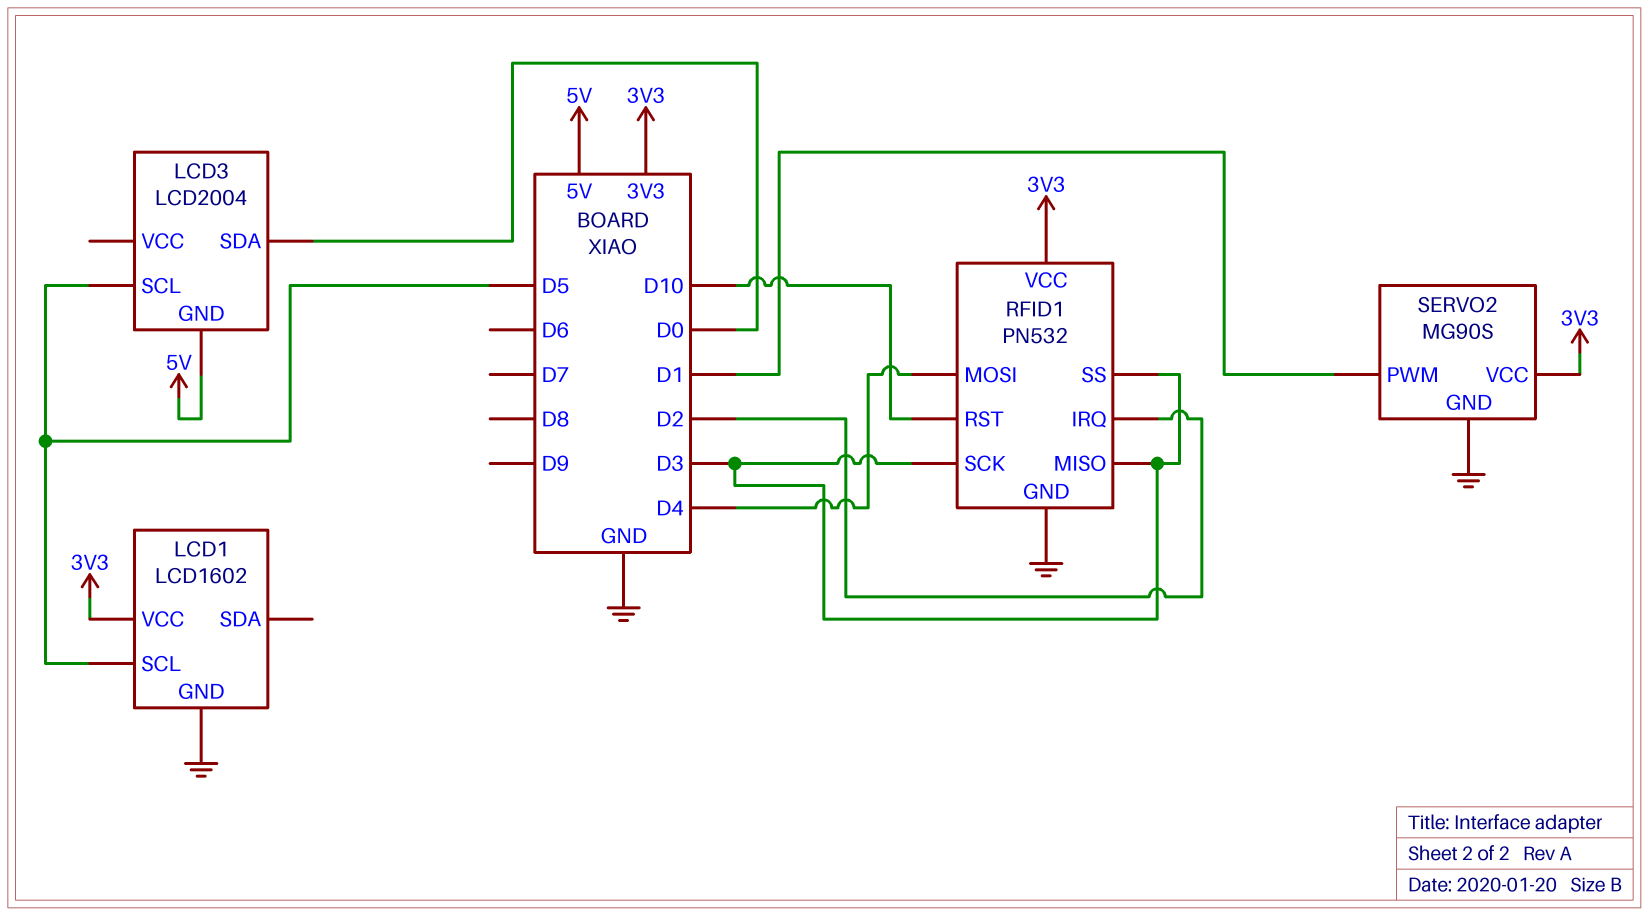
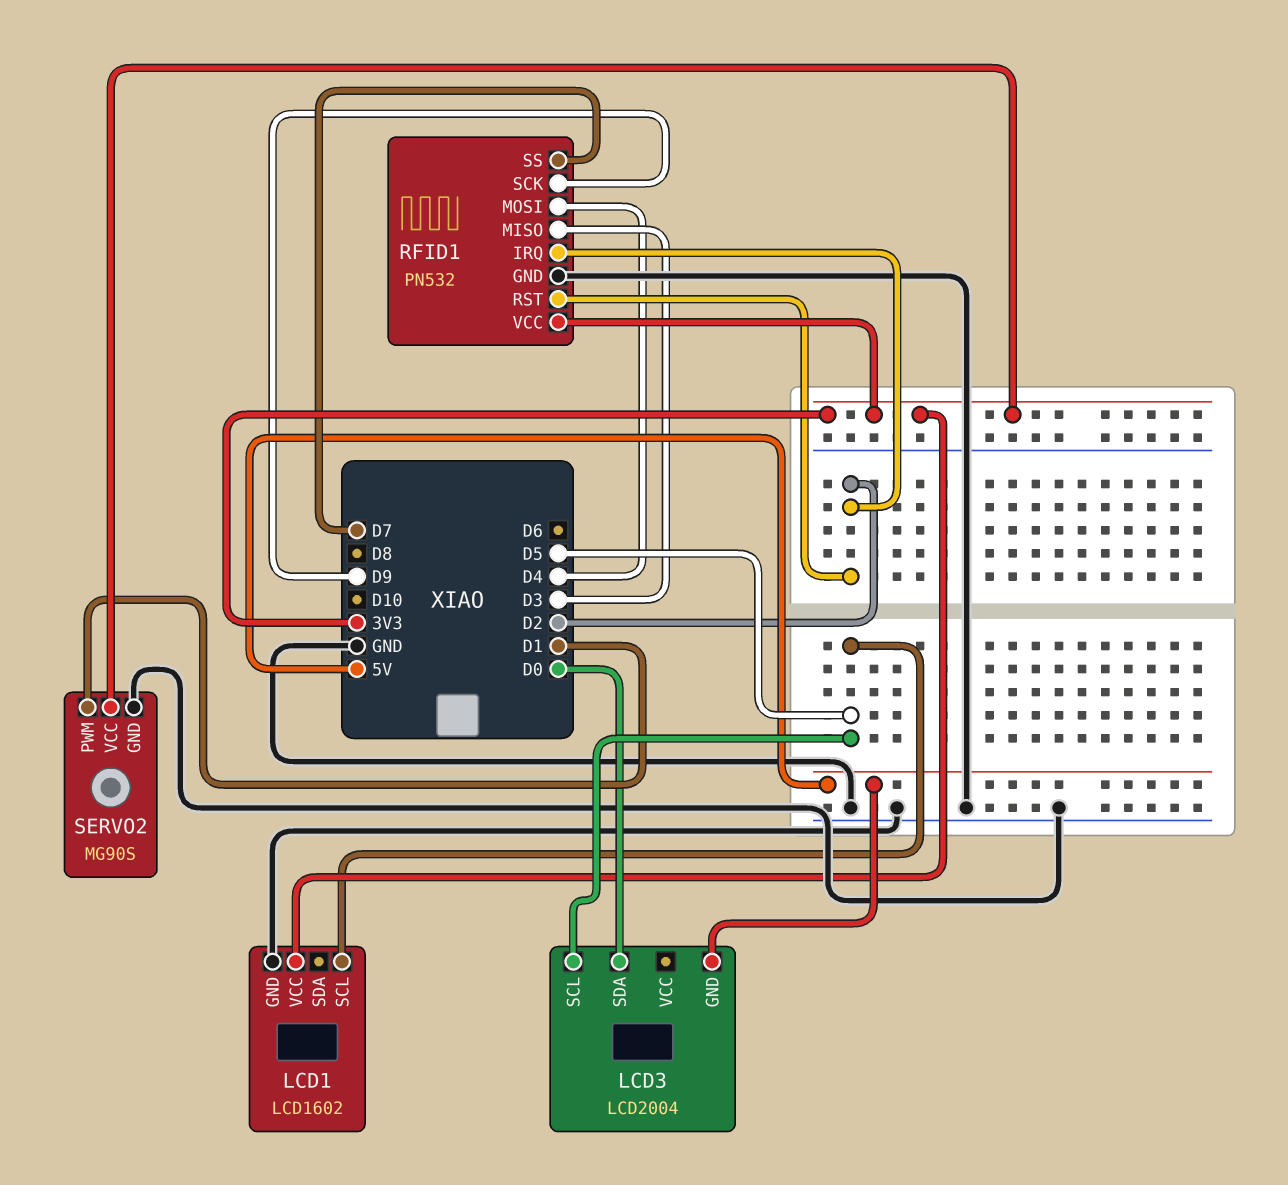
RFID1 pin RST: D10 -> D2
RFID1 pin SCK: D3 -> D9
RFID1 pin SS: D3 -> D7

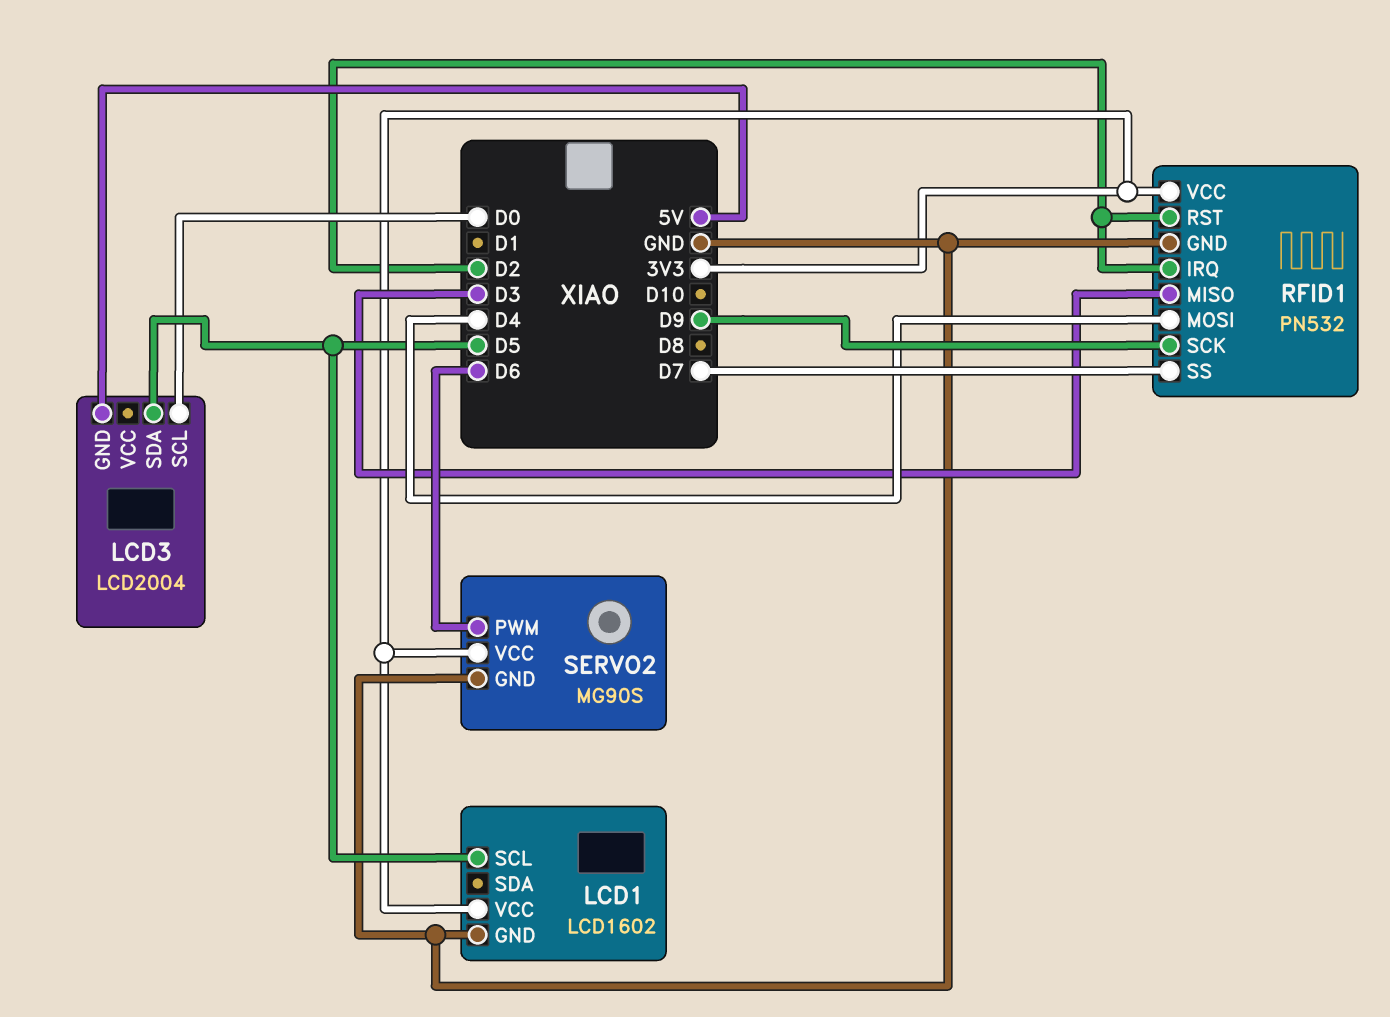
LCD3 pin SCL: D5 -> D0
LCD3 pin SDA: D0 -> D5
SERVO2 pin PWM: D1 -> D6

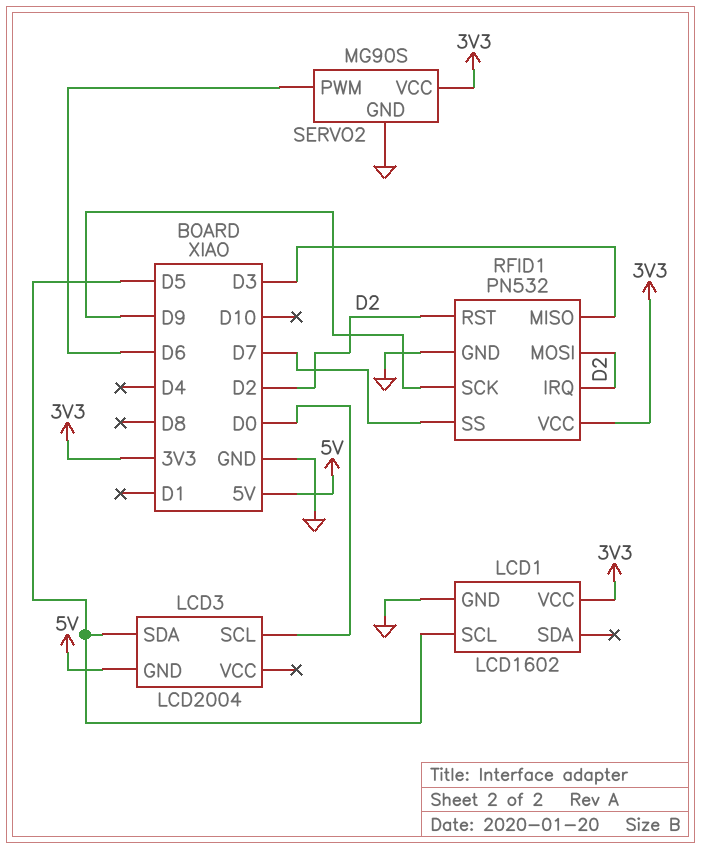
RFID1 pin MOSI: D4 -> D2

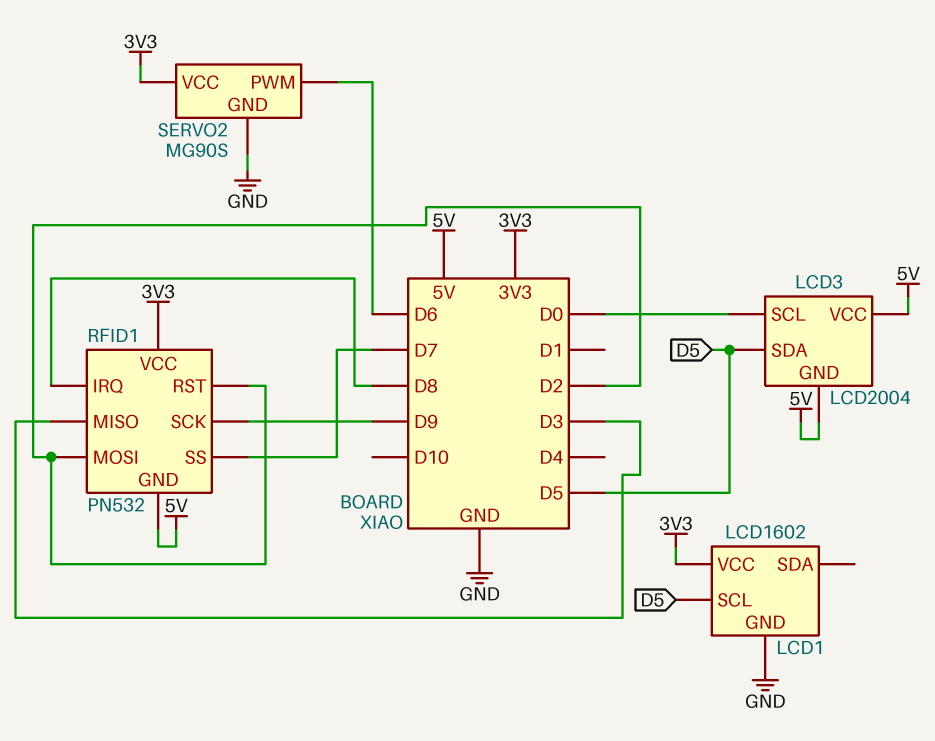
LCD3 pin VCC: none -> 5V
RFID1 pin GND: GND -> 5V
RFID1 pin IRQ: D2 -> D8

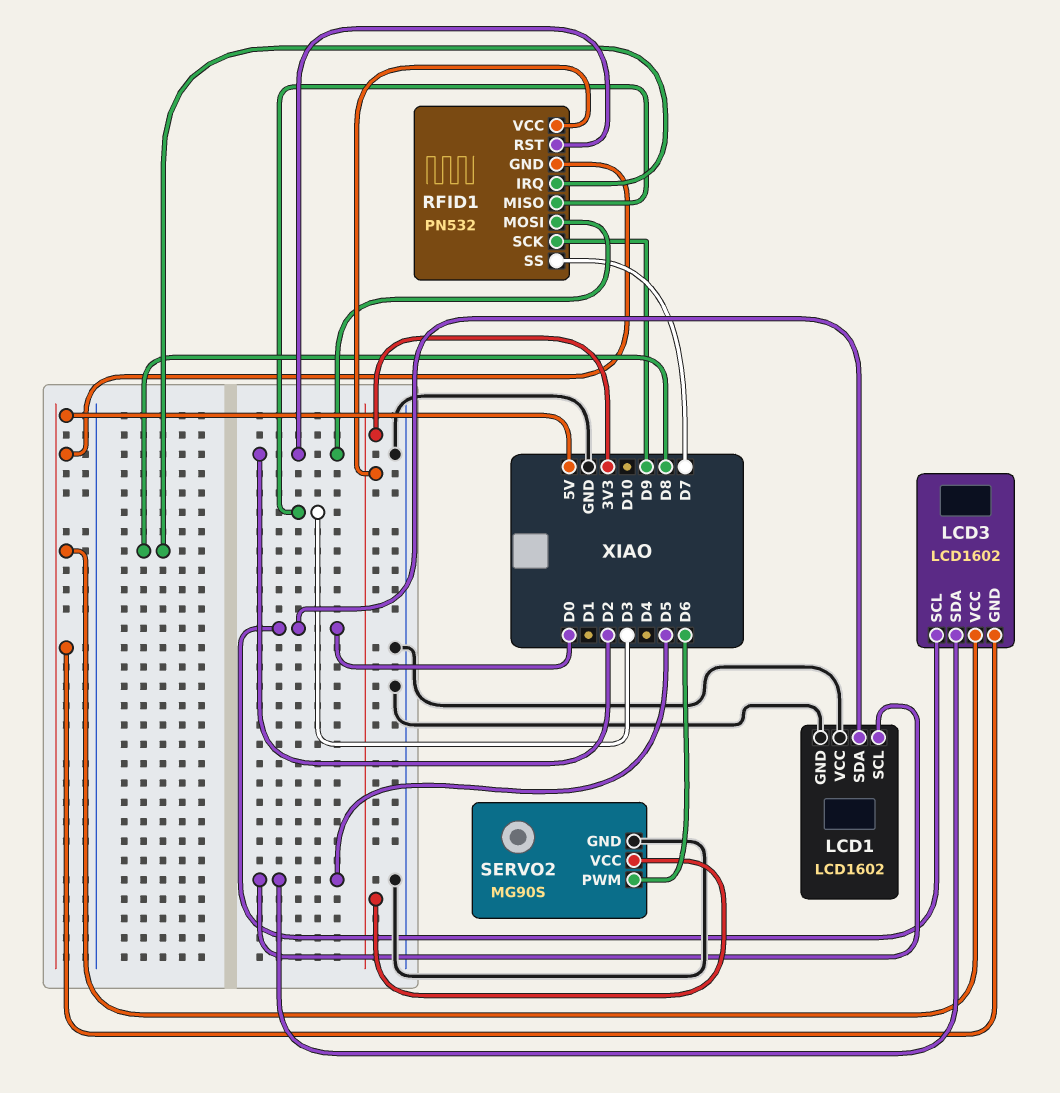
LCD1 pin SDA: none -> D0
LCD1 pin VCC: 3V3 -> GND
LCD3: LCD2004 -> LCD1602

